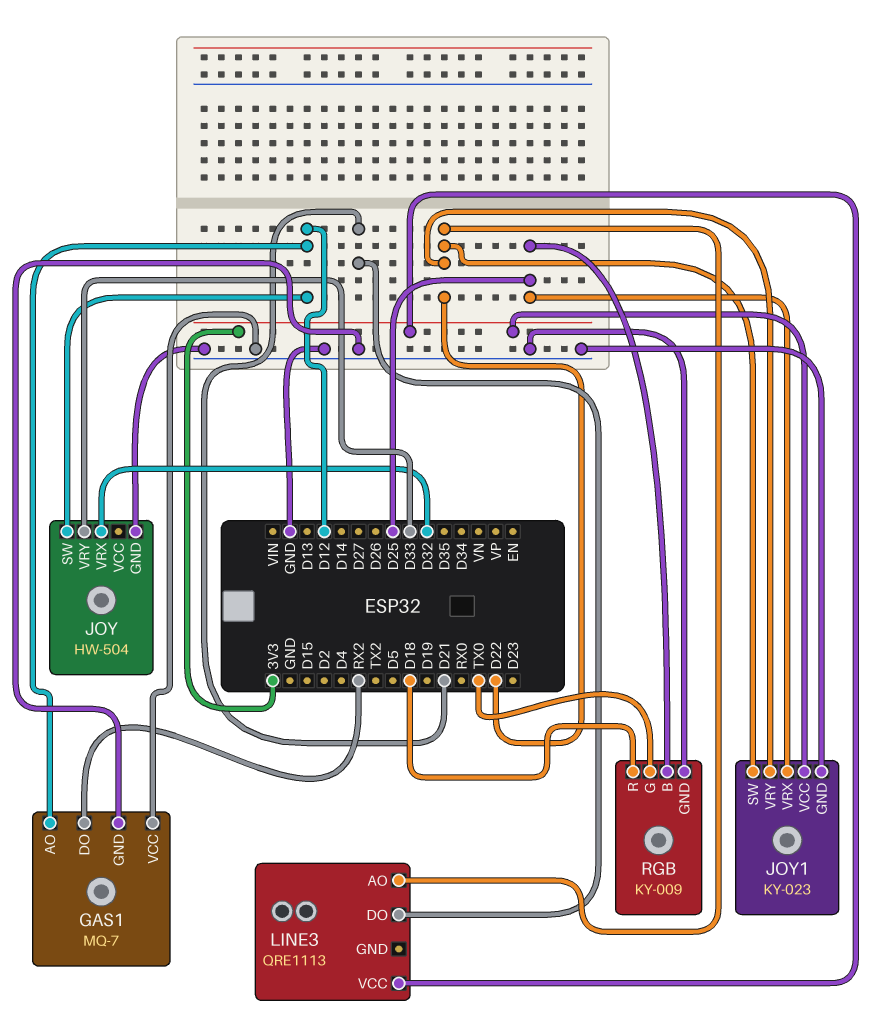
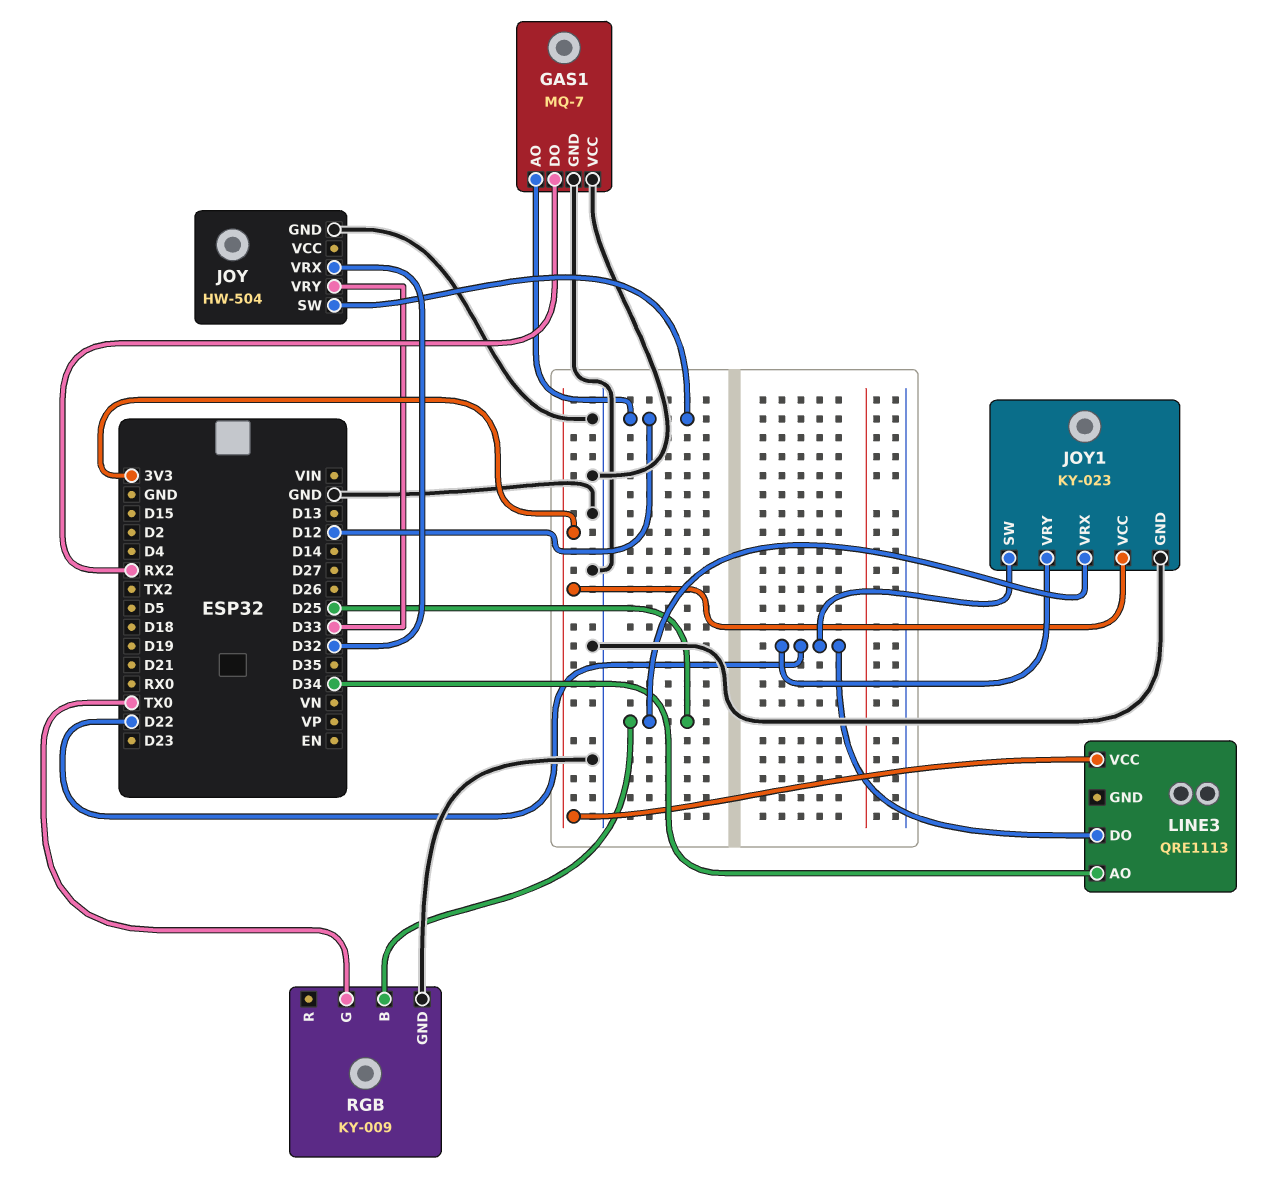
LINE3 pin AO: D22 -> D34
LINE3 pin DO: D21 -> D22
RGB pin R: D18 -> none

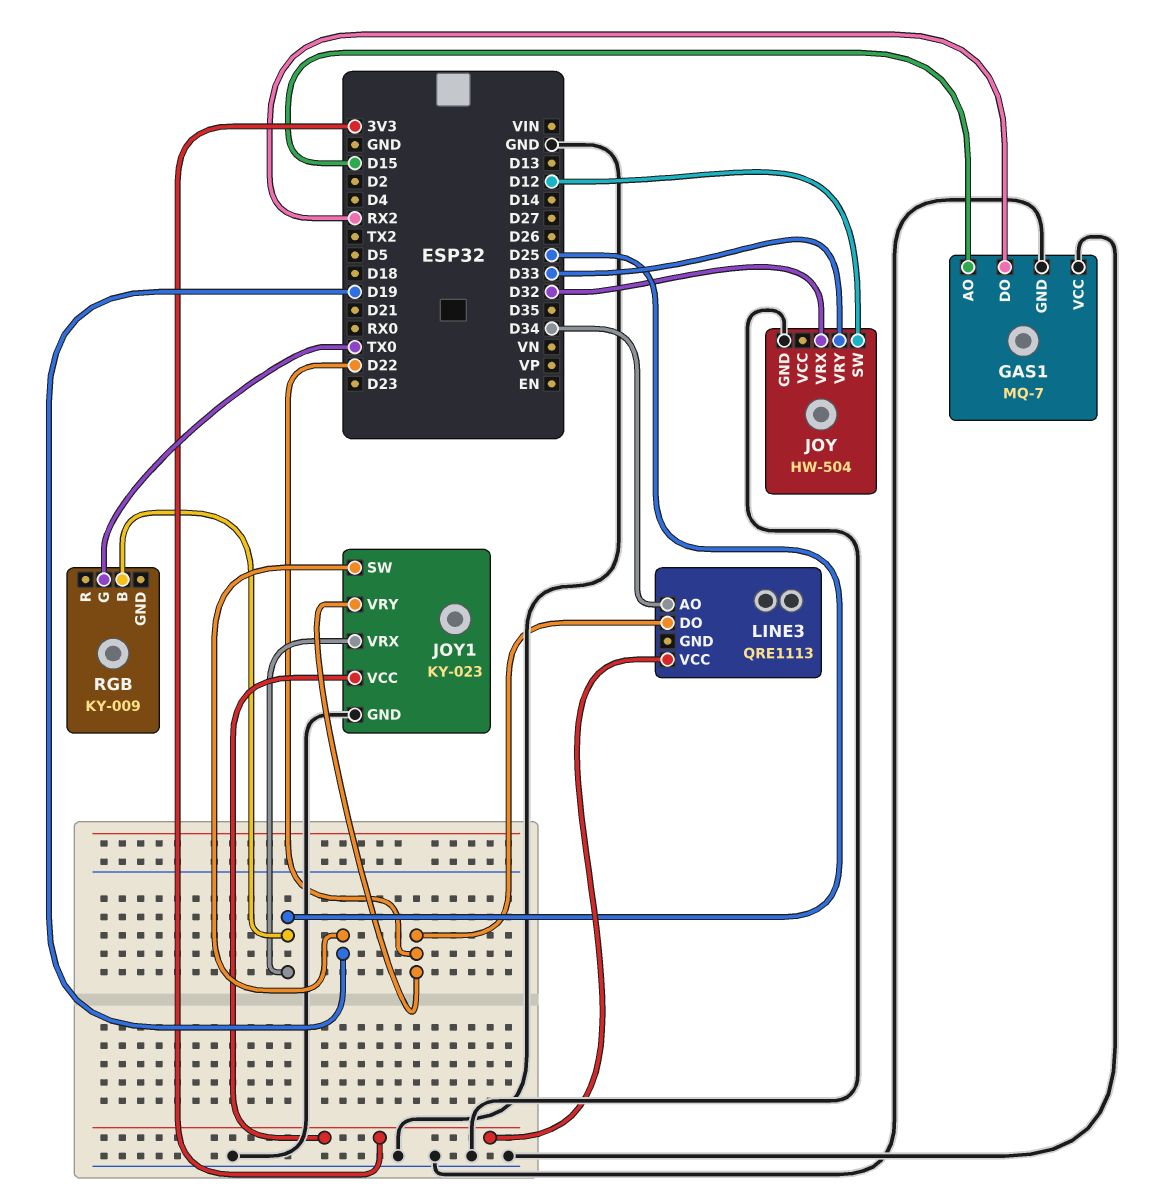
GAS1 pin AO: D12 -> D15
JOY1 pin SW: D22 -> D19
RGB pin GND: GND -> none

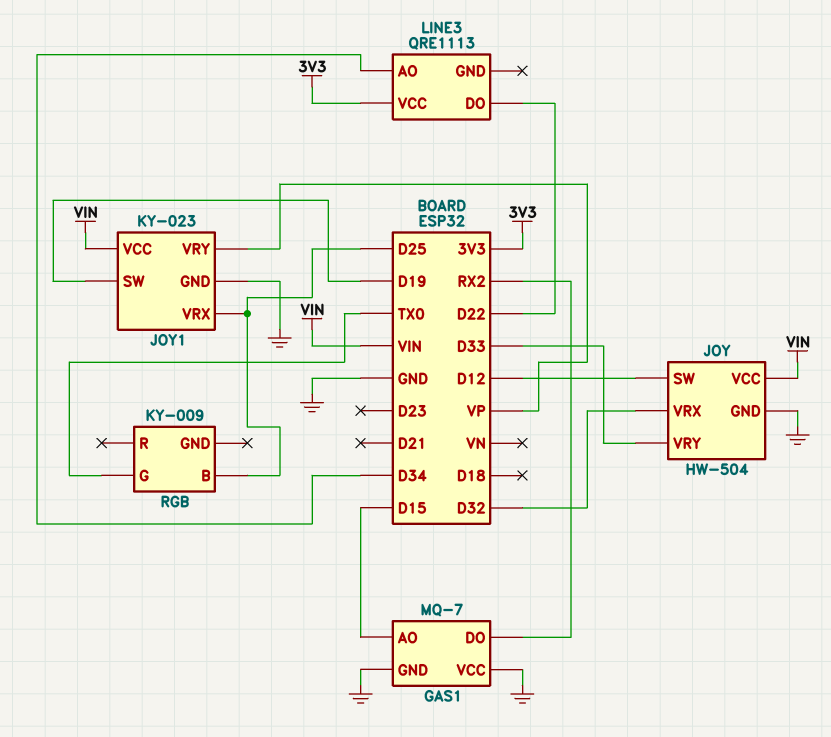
JOY pin VCC: none -> VIN
JOY1 pin VCC: 3V3 -> VIN
JOY1 pin VRY: D22 -> VP

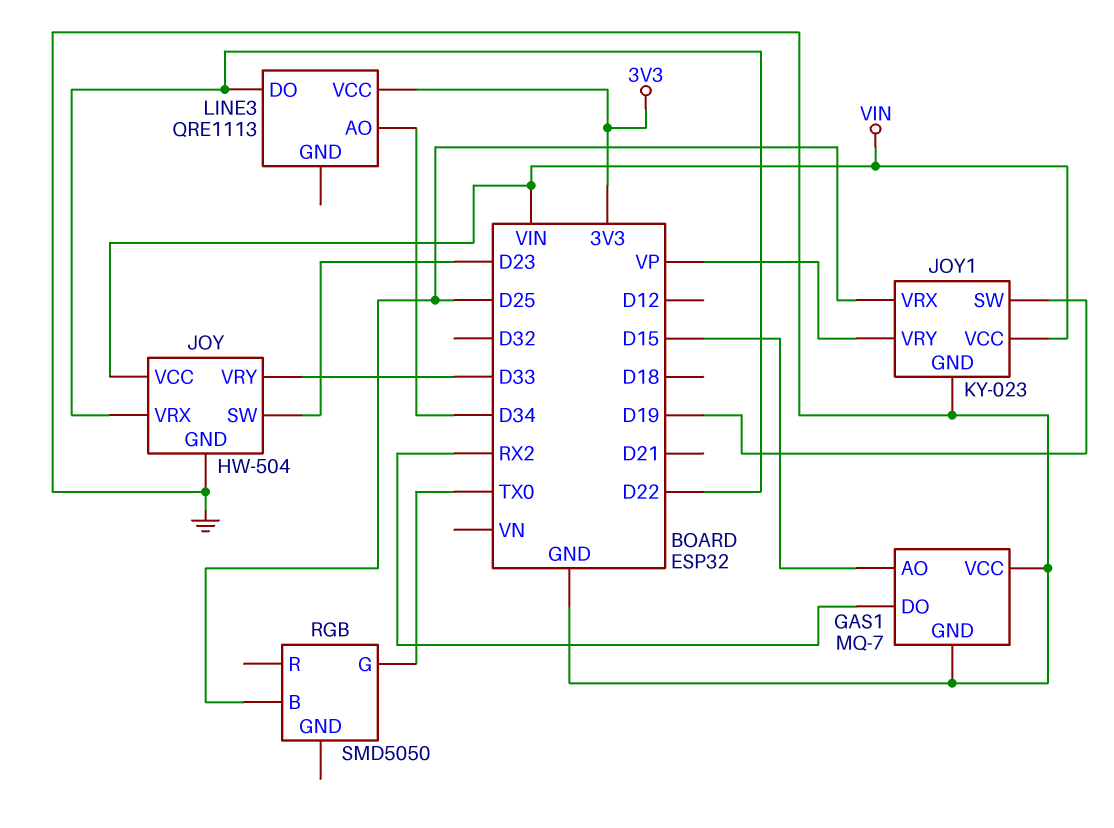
JOY pin SW: D12 -> D23
JOY pin VRX: D32 -> D22
RGB: KY-009 -> SMD5050

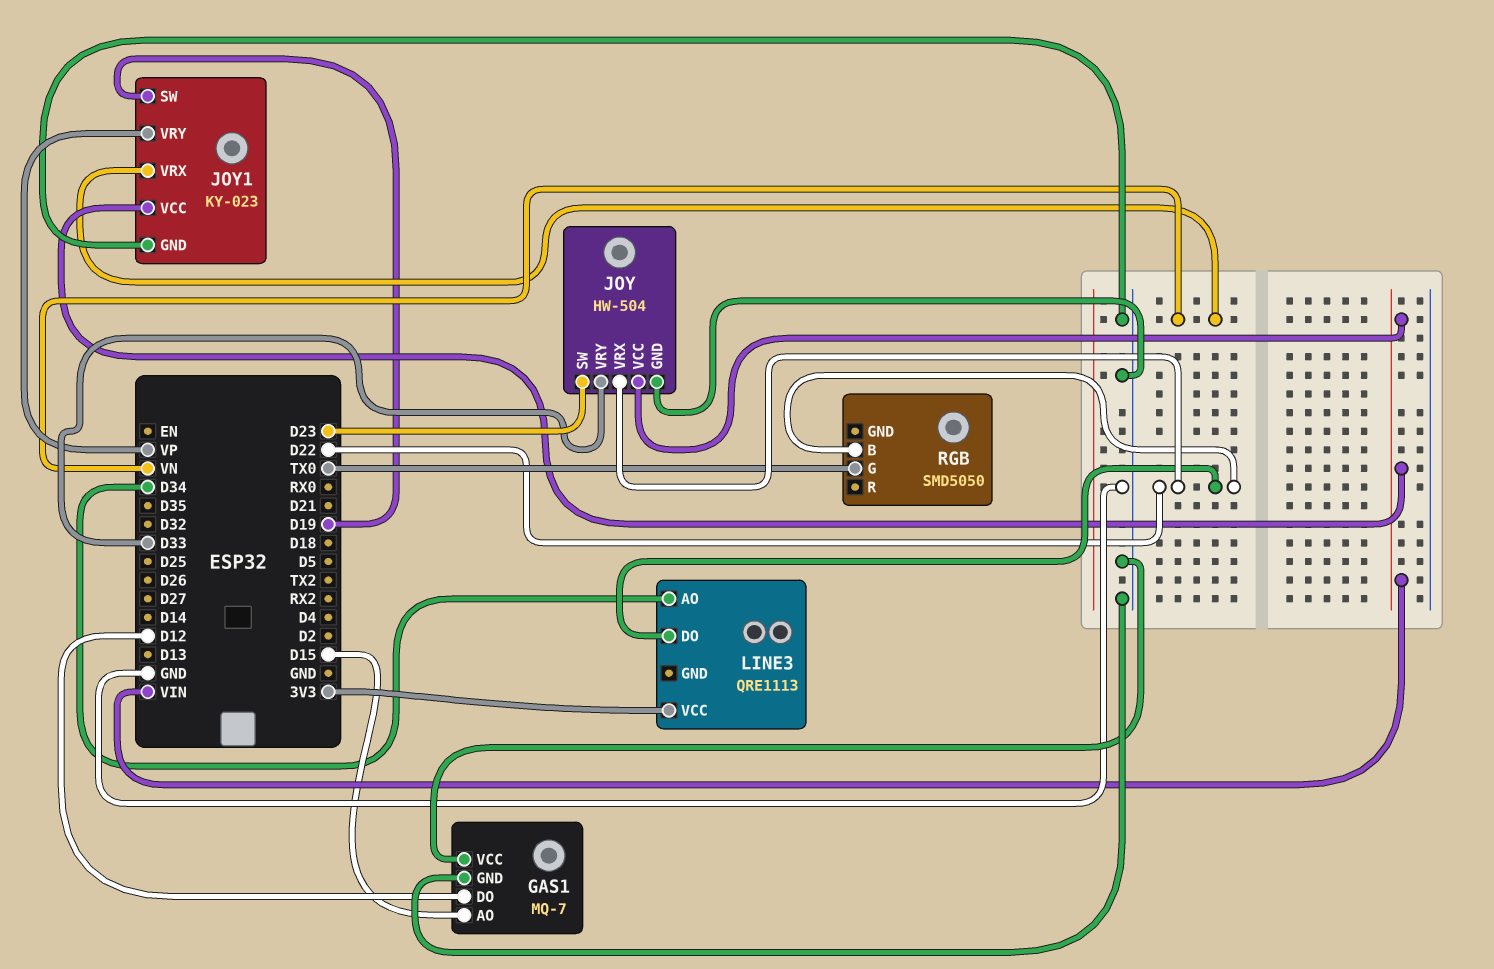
GAS1 pin DO: RX2 -> D12
JOY1 pin VRX: D25 -> VN
RGB pin B: D25 -> D22

